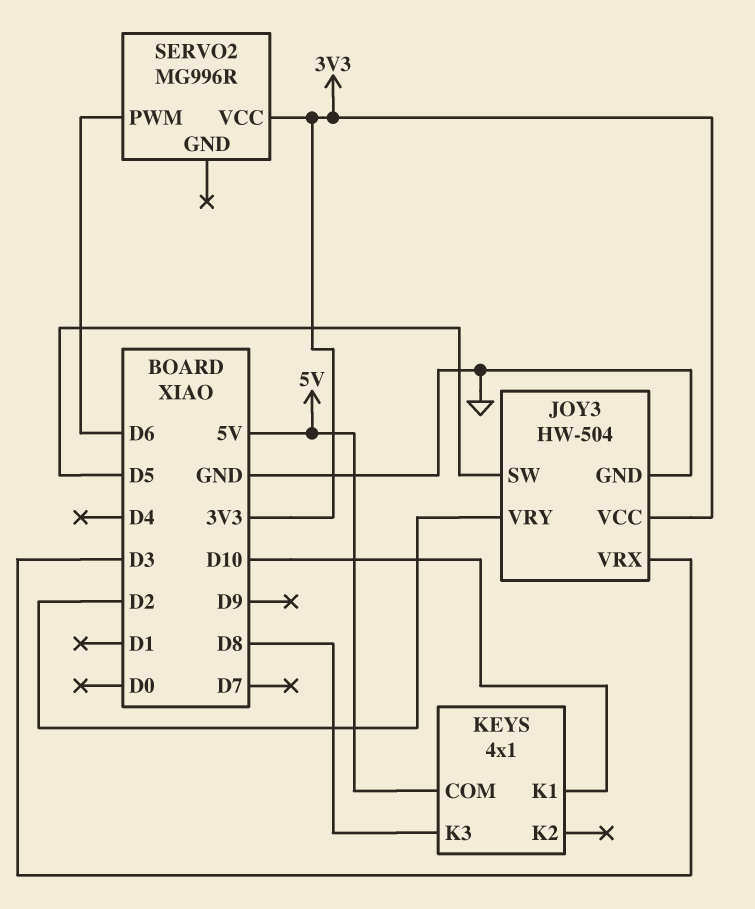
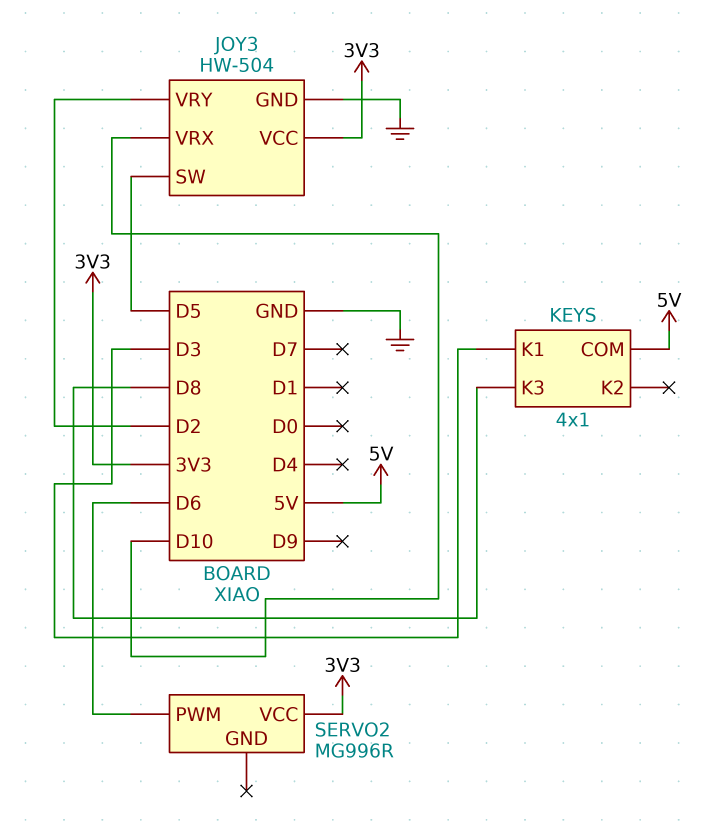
JOY3 pin VRX: D3 -> D10
KEYS pin K1: D10 -> D3

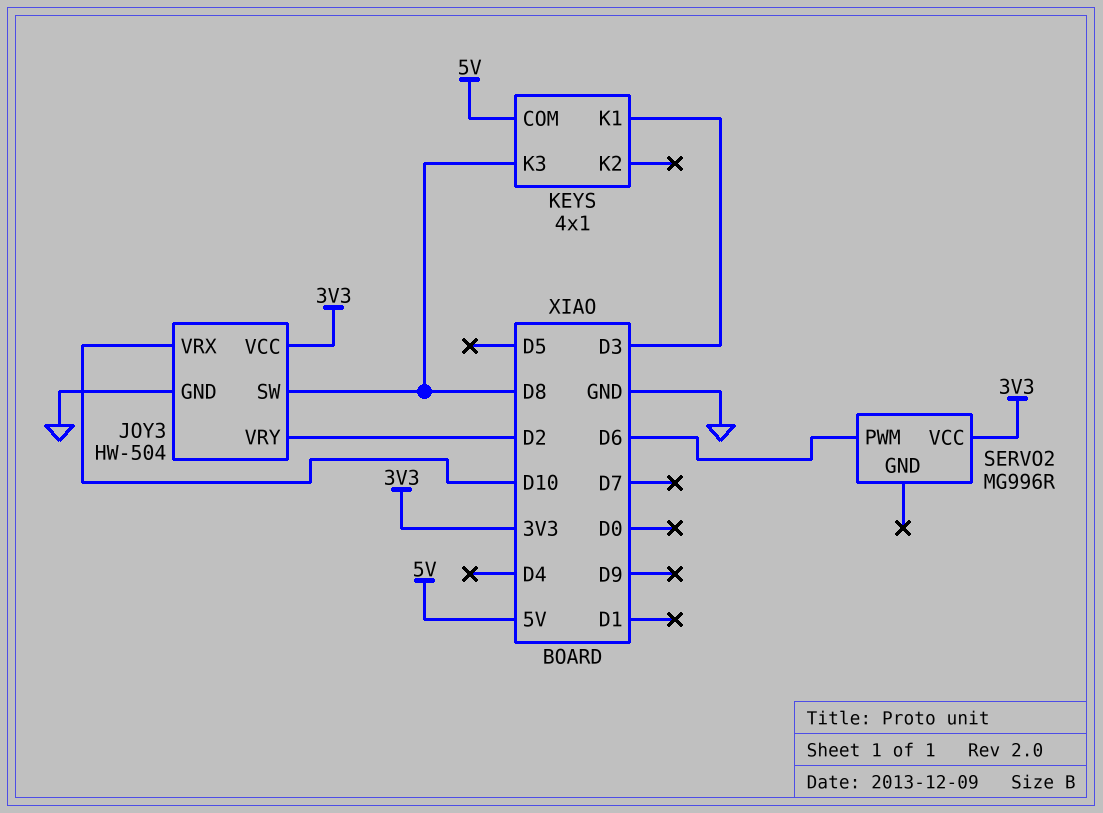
JOY3 pin SW: D5 -> D8

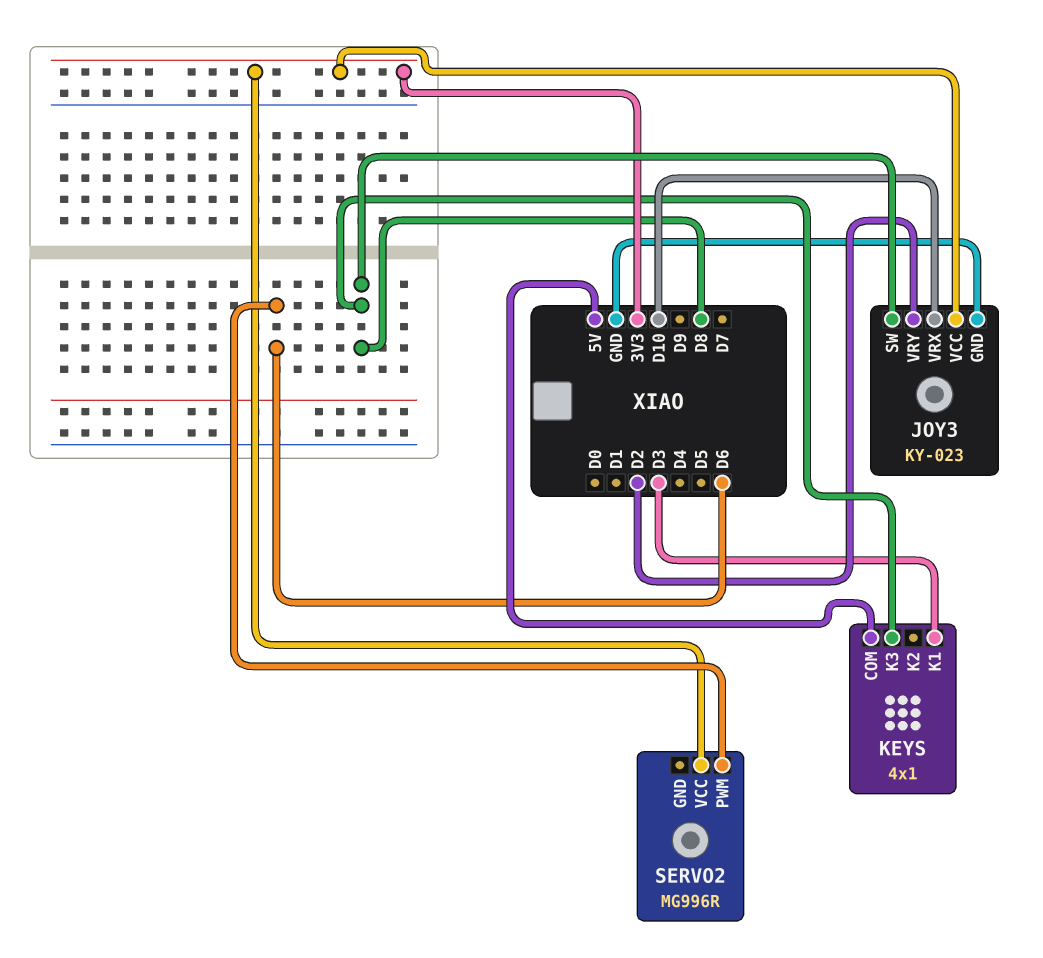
JOY3: HW-504 -> KY-023

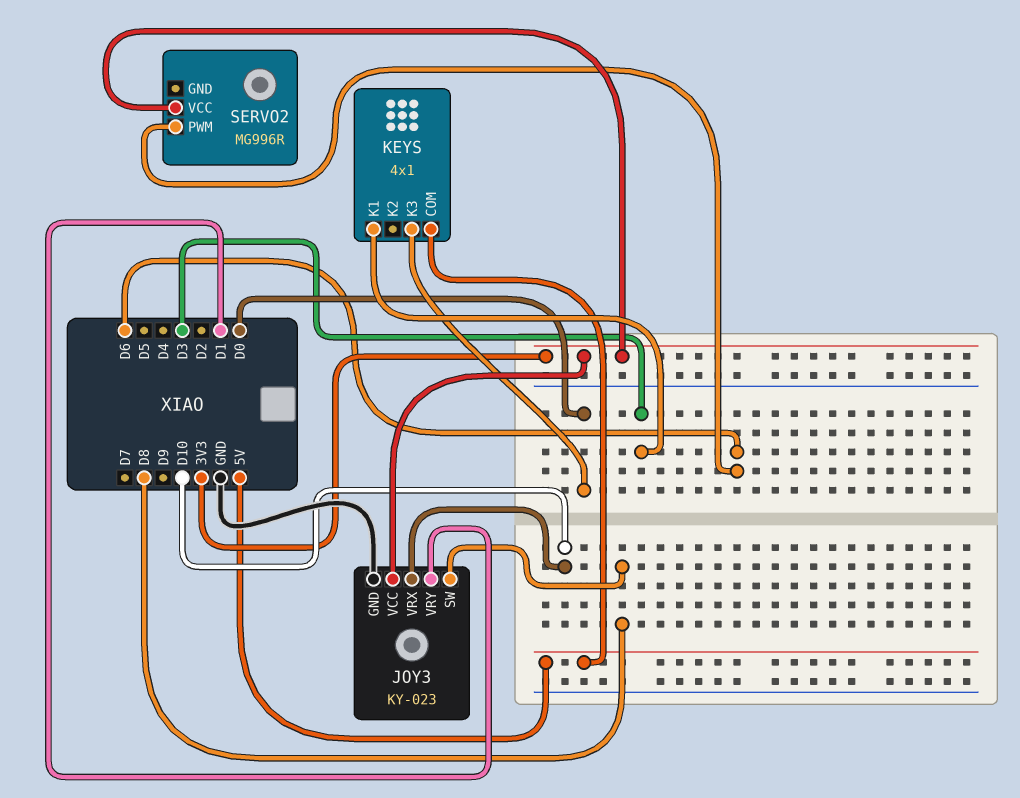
JOY3 pin VRY: D2 -> D1
KEYS pin K3: D8 -> D0

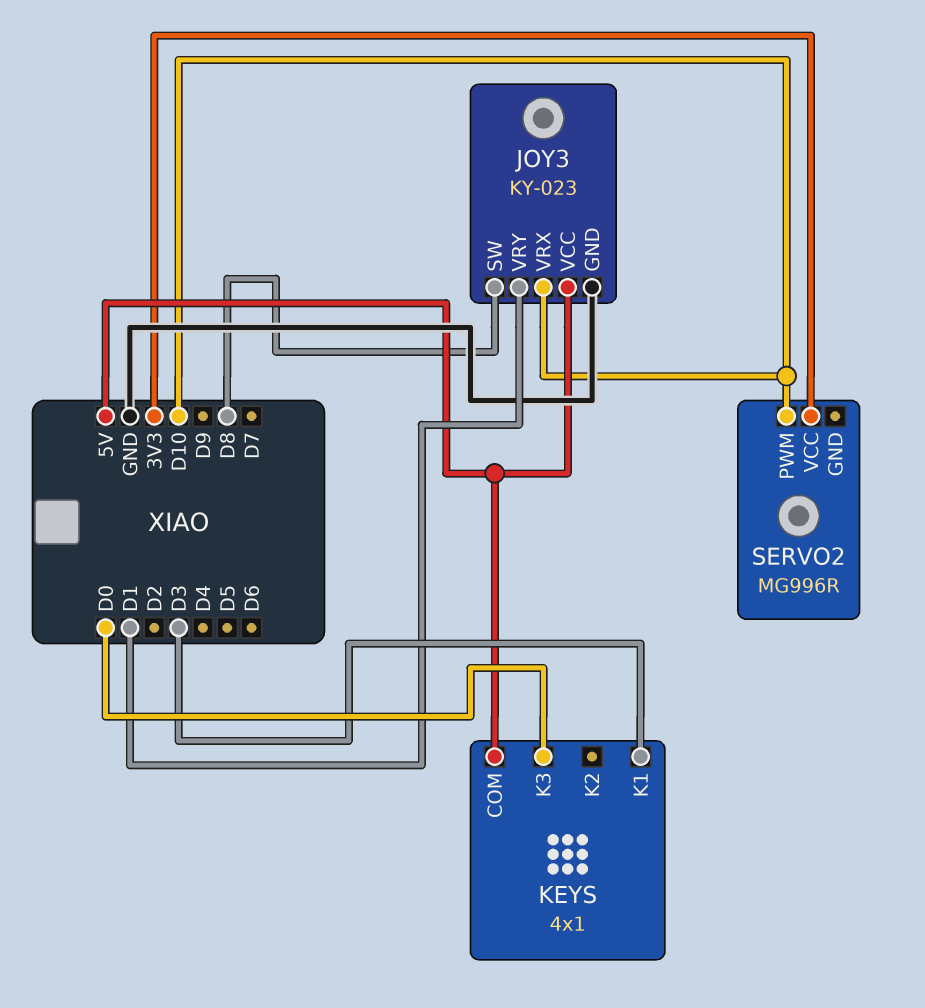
JOY3 pin VCC: 3V3 -> 5V
SERVO2 pin PWM: D6 -> D10

